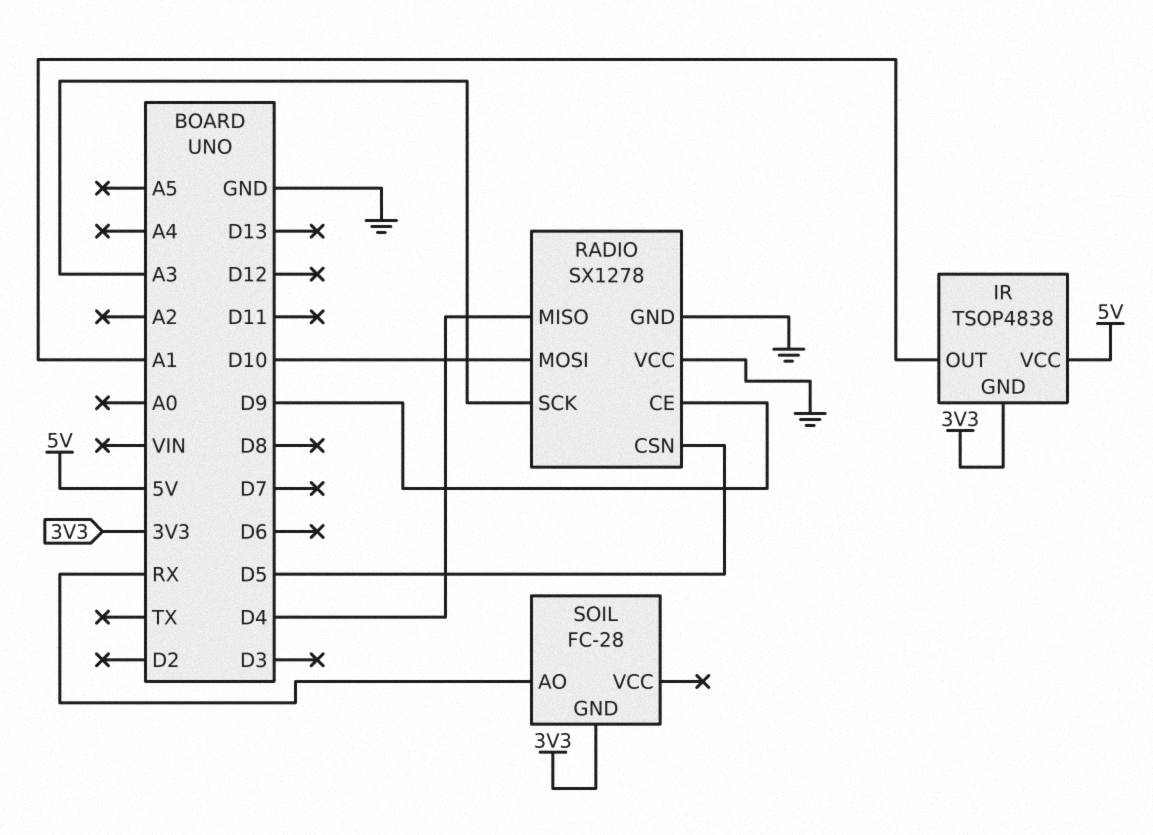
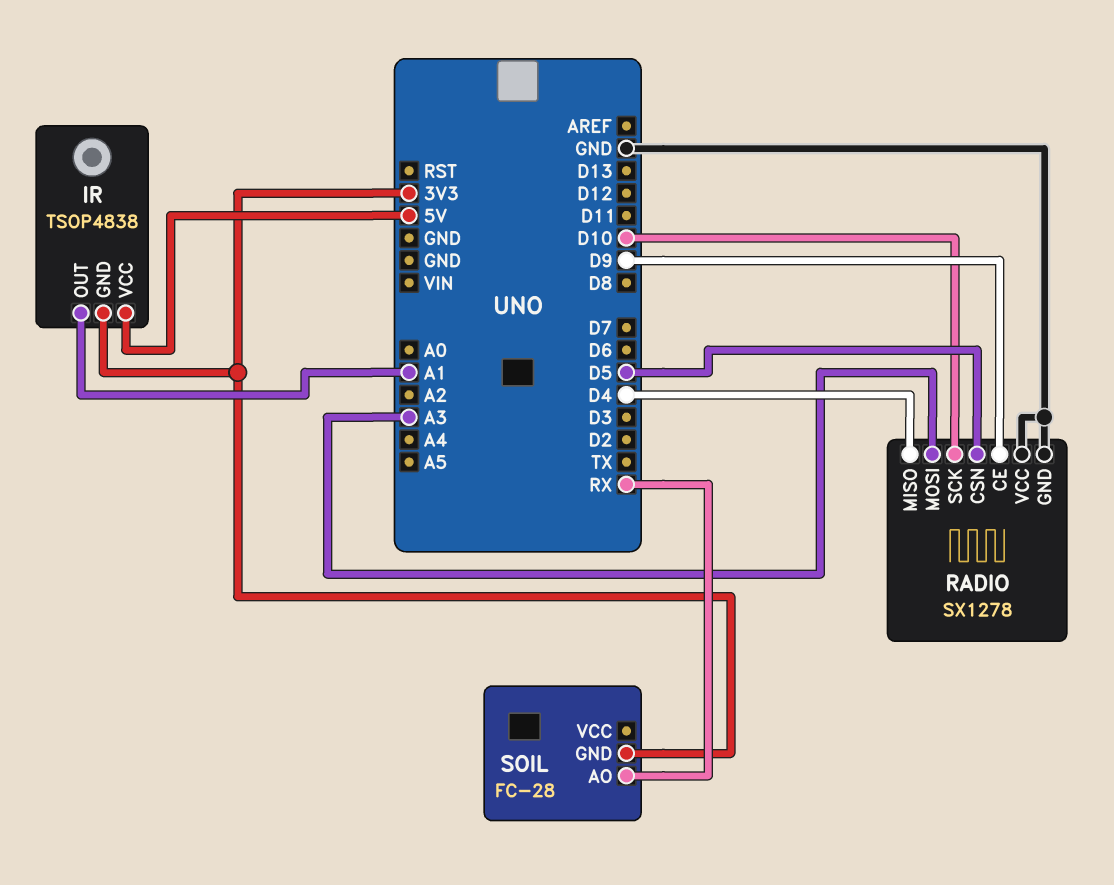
RADIO pin MOSI: D10 -> A3
RADIO pin SCK: A3 -> D10

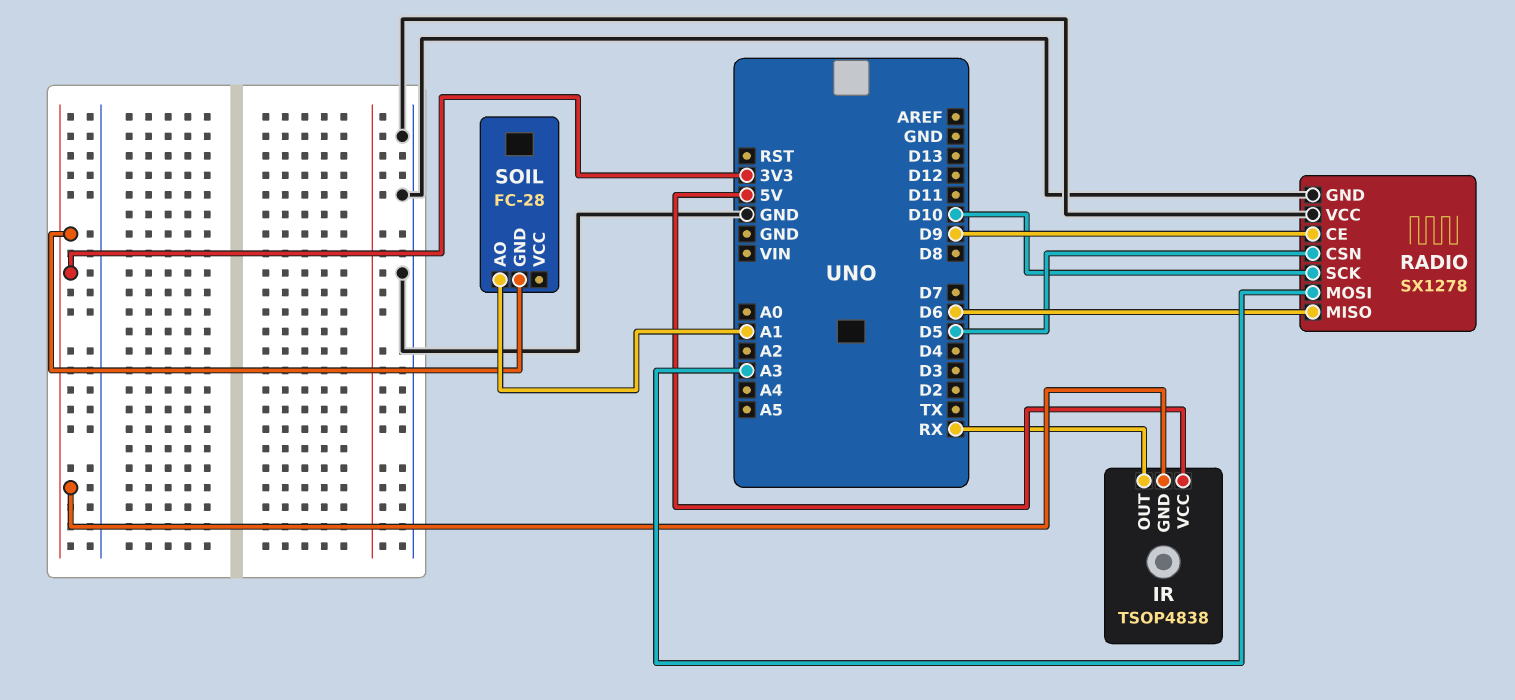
IR pin OUT: A1 -> RX
RADIO pin MISO: D4 -> D6
SOIL pin AO: RX -> A1

